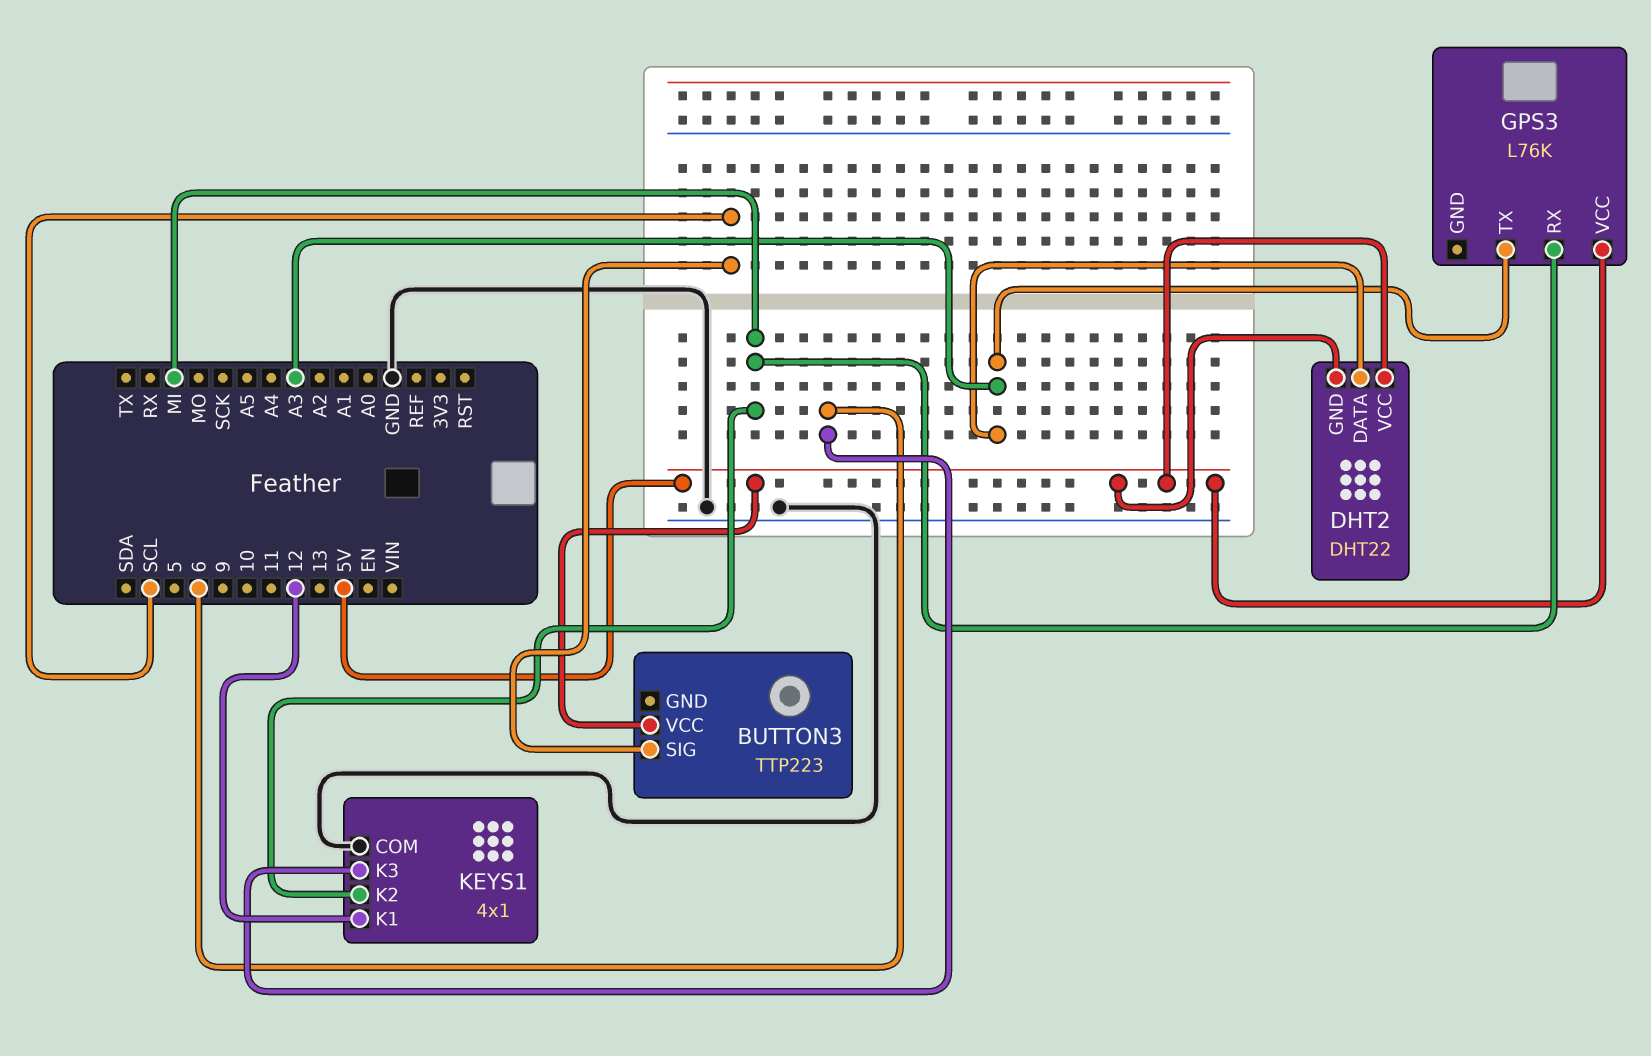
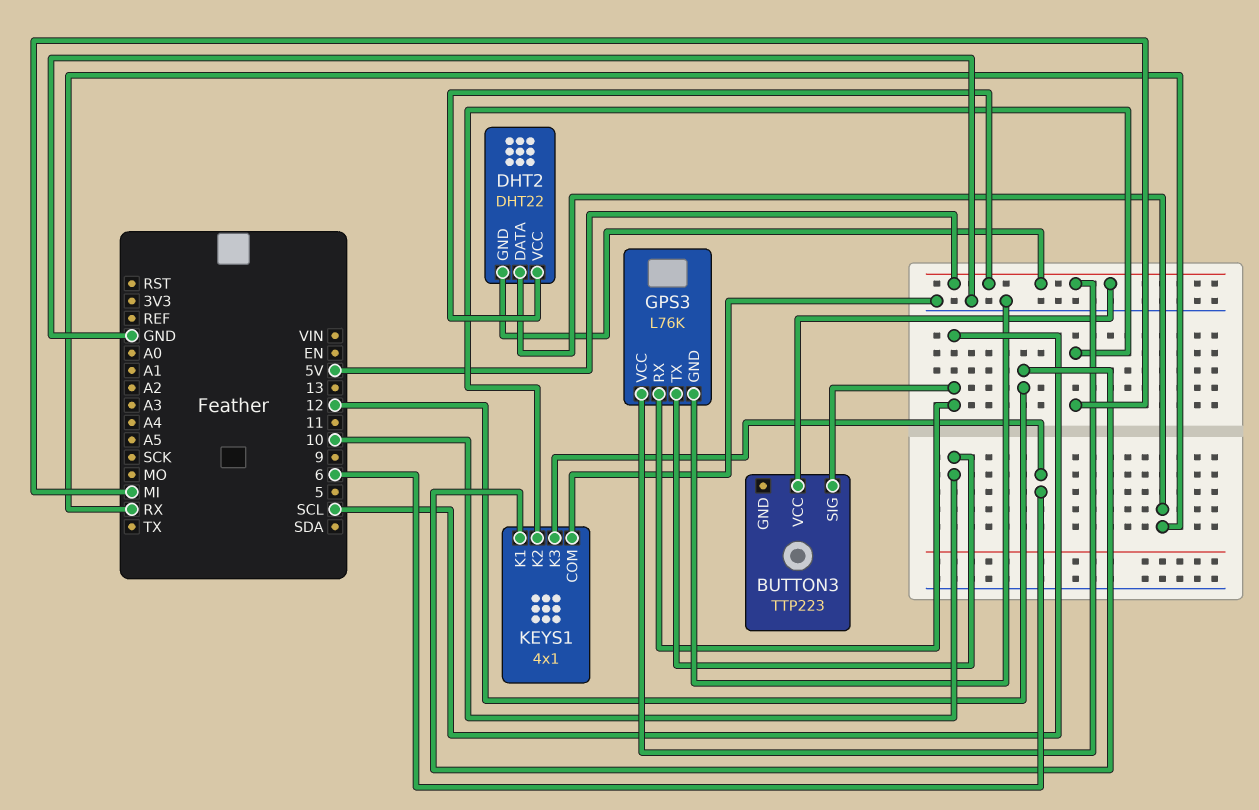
DHT2 pin DATA: A3 -> RX
GPS3 pin GND: none -> GND
GPS3 pin RX: MI -> SCL
GPS3 pin TX: A3 -> 10

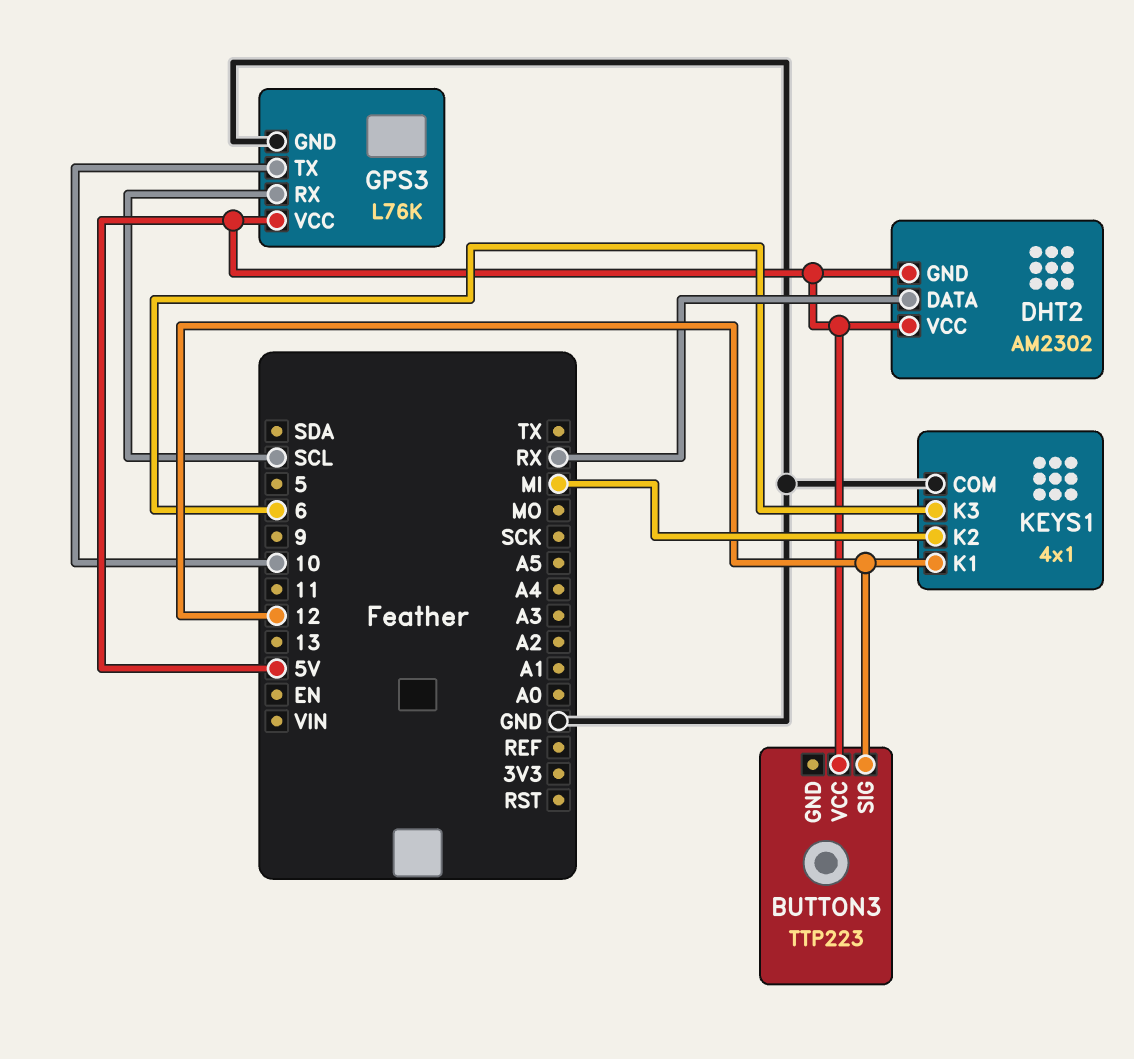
BUTTON3 pin SIG: SCL -> 12
DHT2: DHT22 -> AM2302

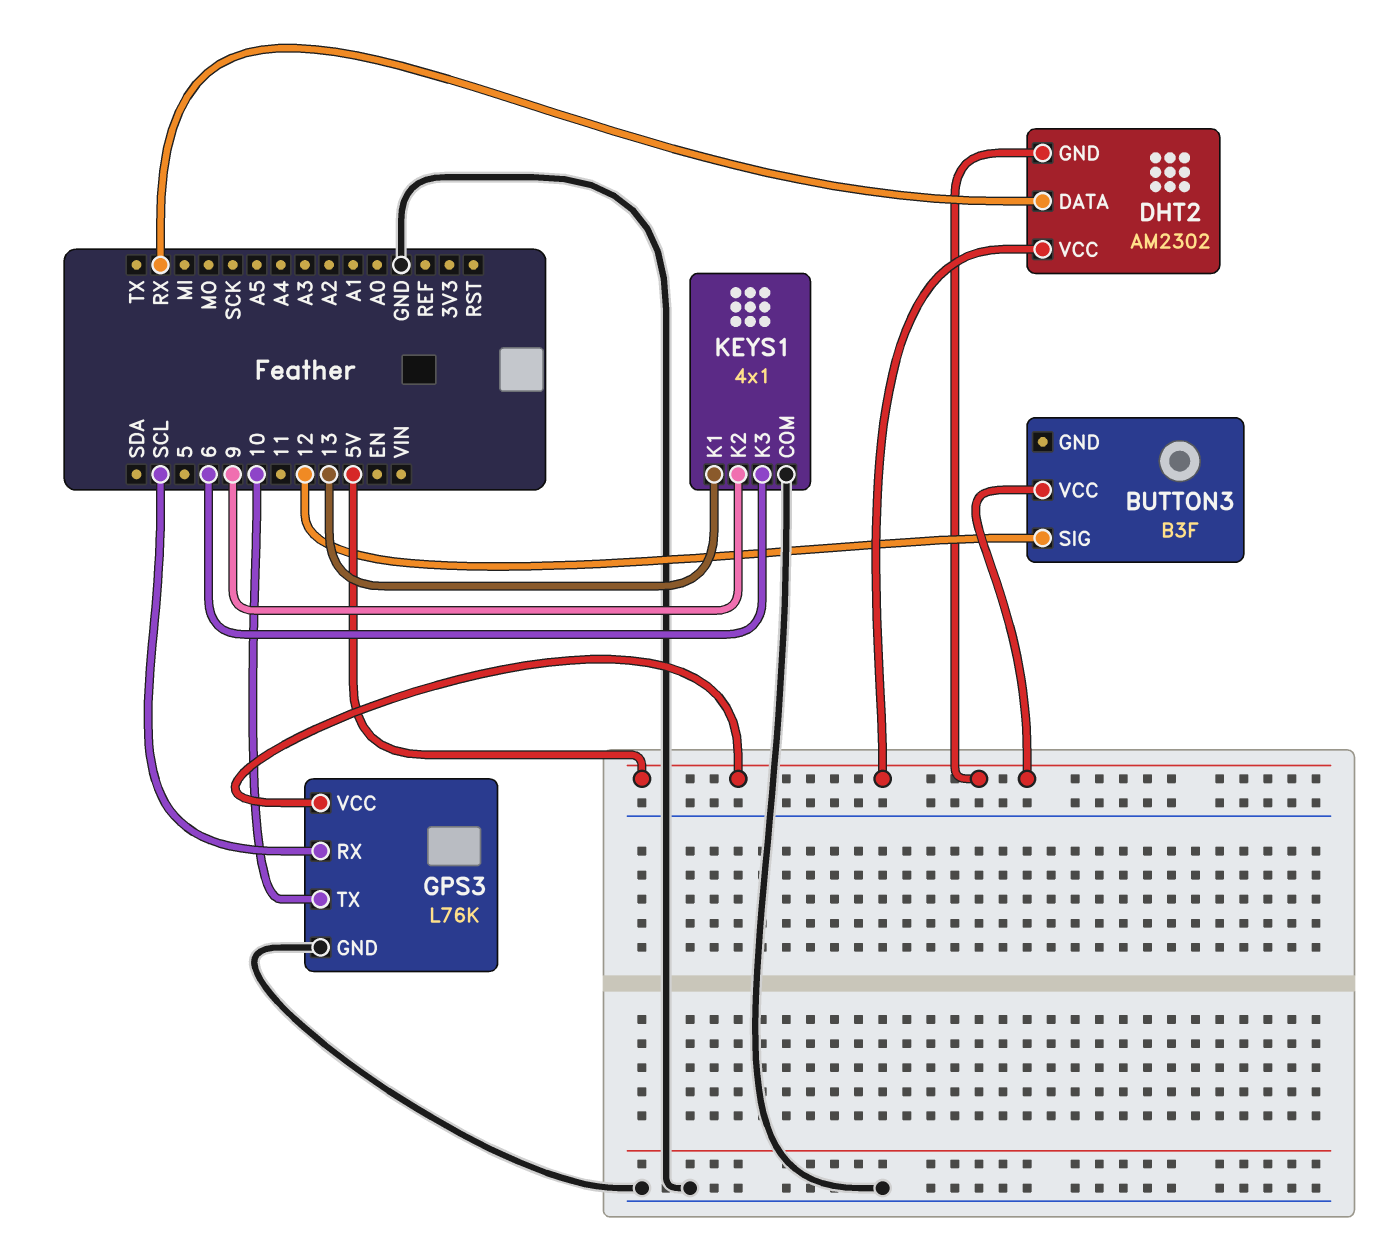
BUTTON3: TTP223 -> B3F
KEYS1 pin K1: 12 -> 13
KEYS1 pin K2: MI -> 9

